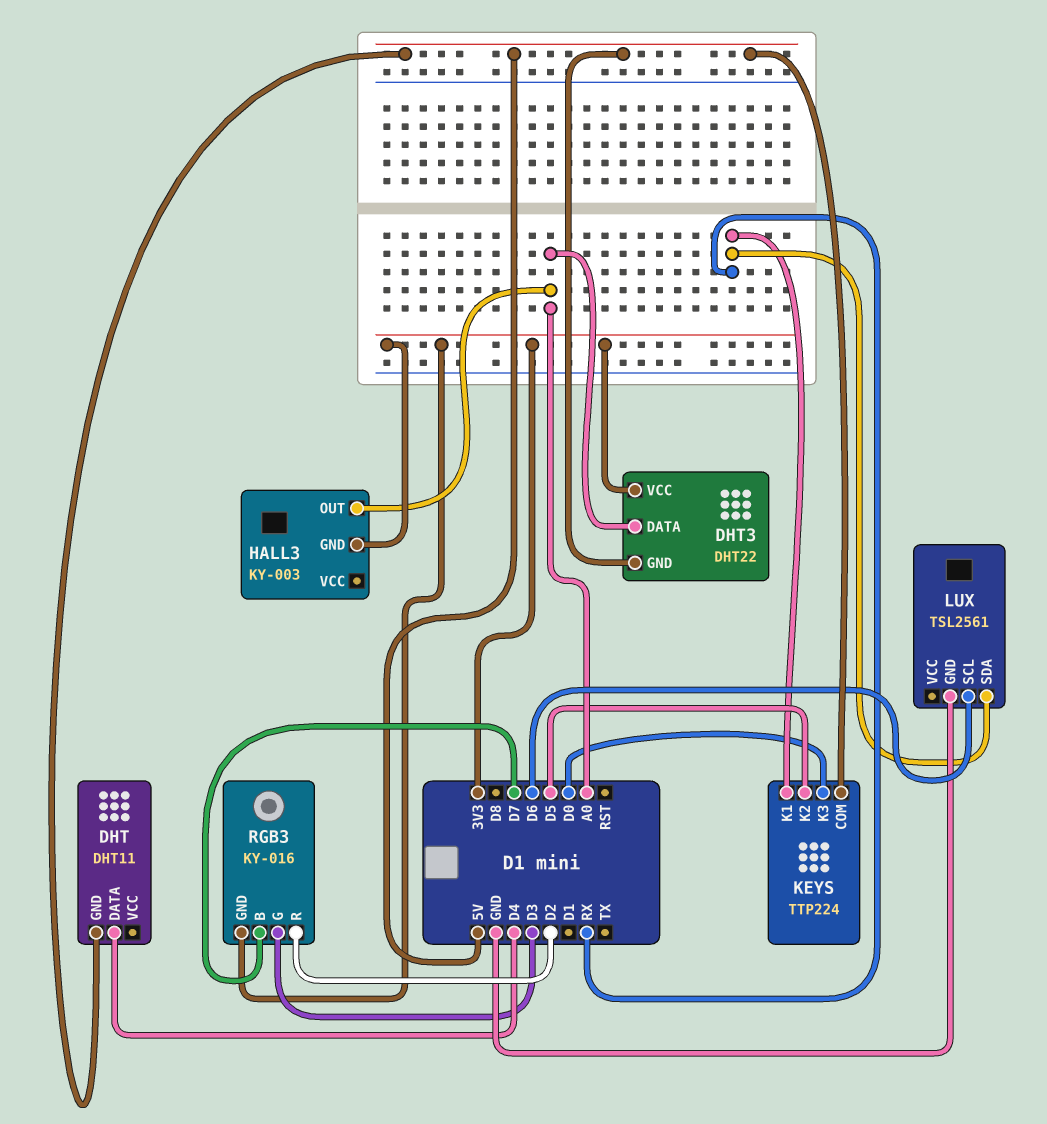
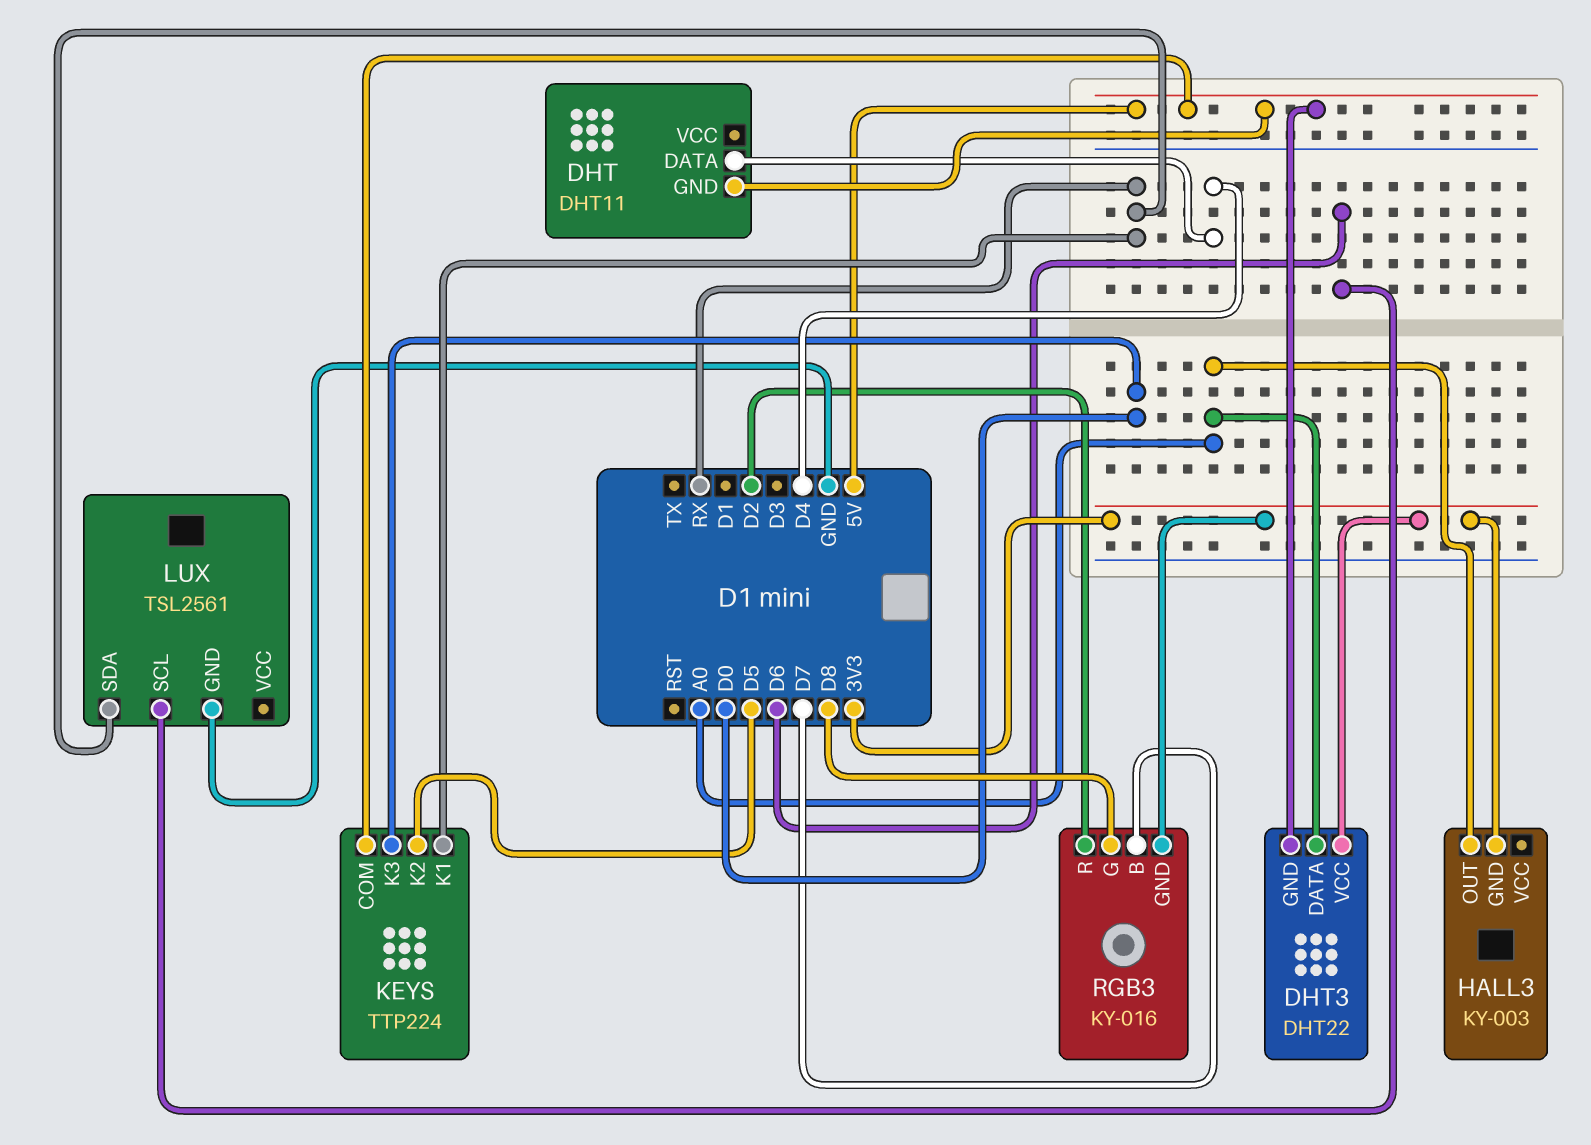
RGB3 pin G: D3 -> D8

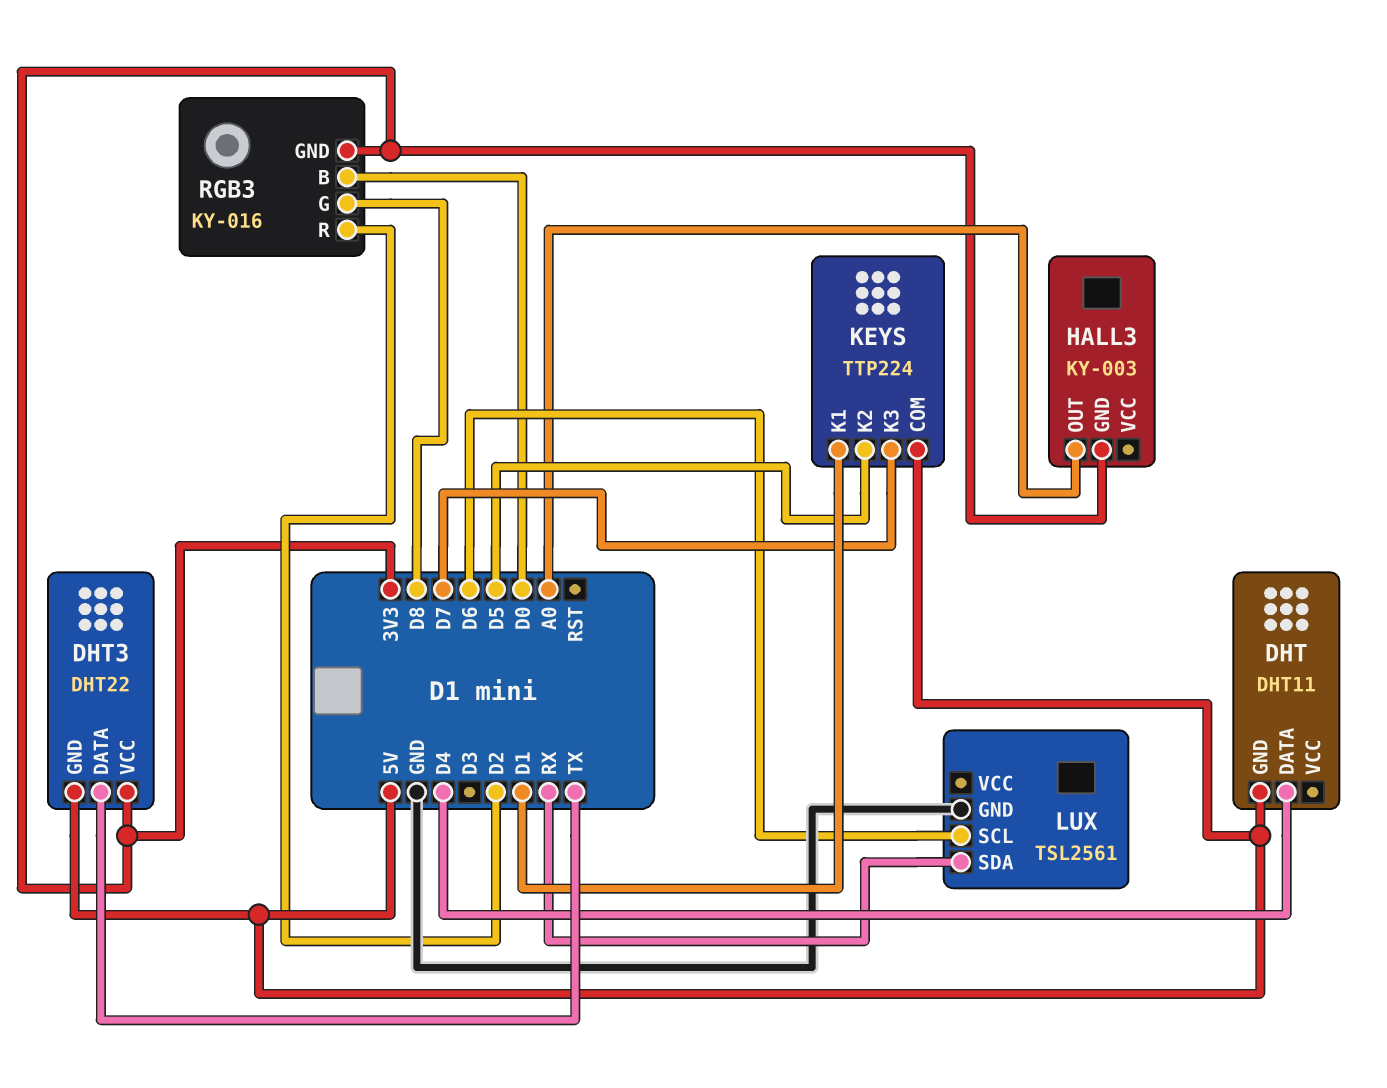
DHT3 pin DATA: A0 -> TX
KEYS pin K1: RX -> D1
KEYS pin K3: D0 -> D7
RGB3 pin B: D7 -> D0

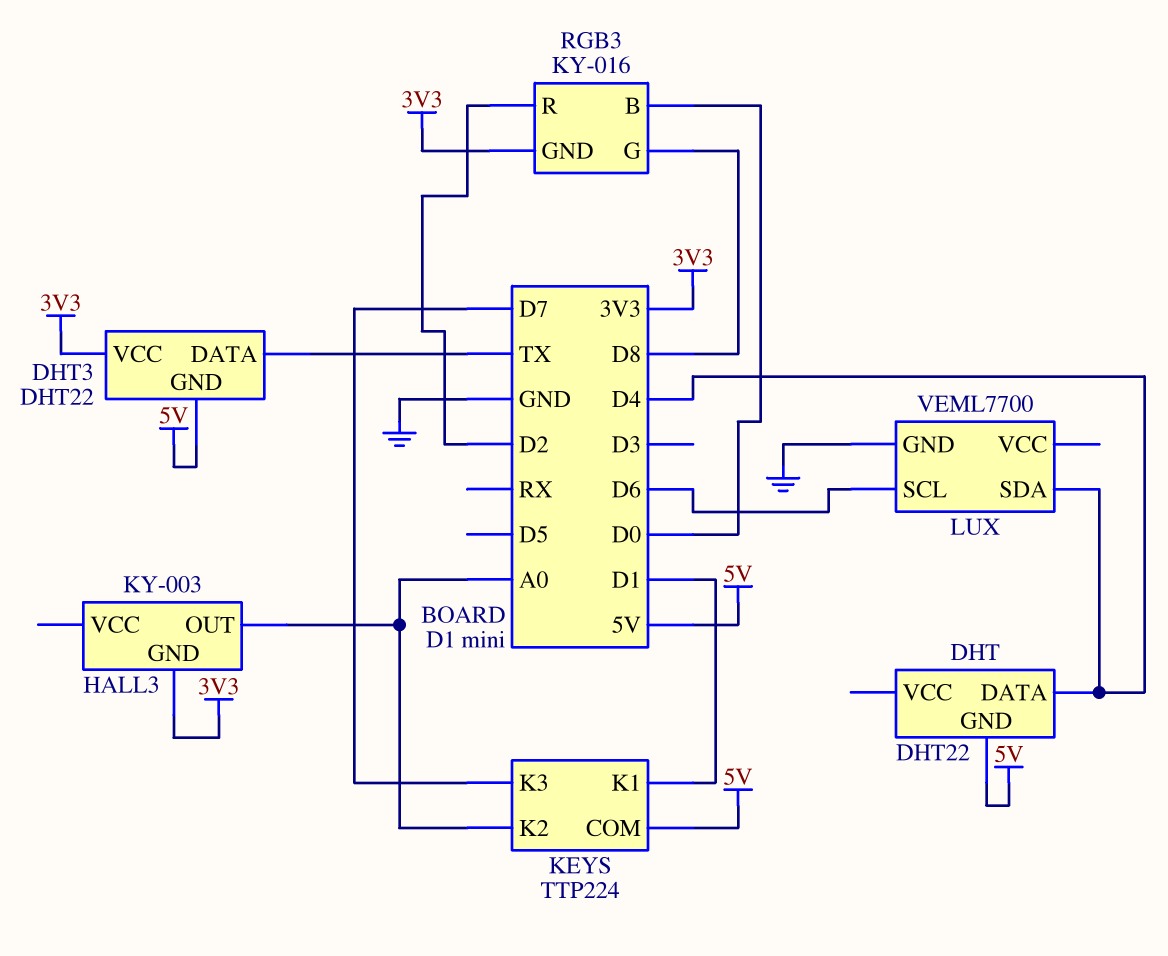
DHT: DHT11 -> DHT22
KEYS pin K2: D5 -> A0
LUX: TSL2561 -> VEML7700
LUX pin SDA: RX -> D4

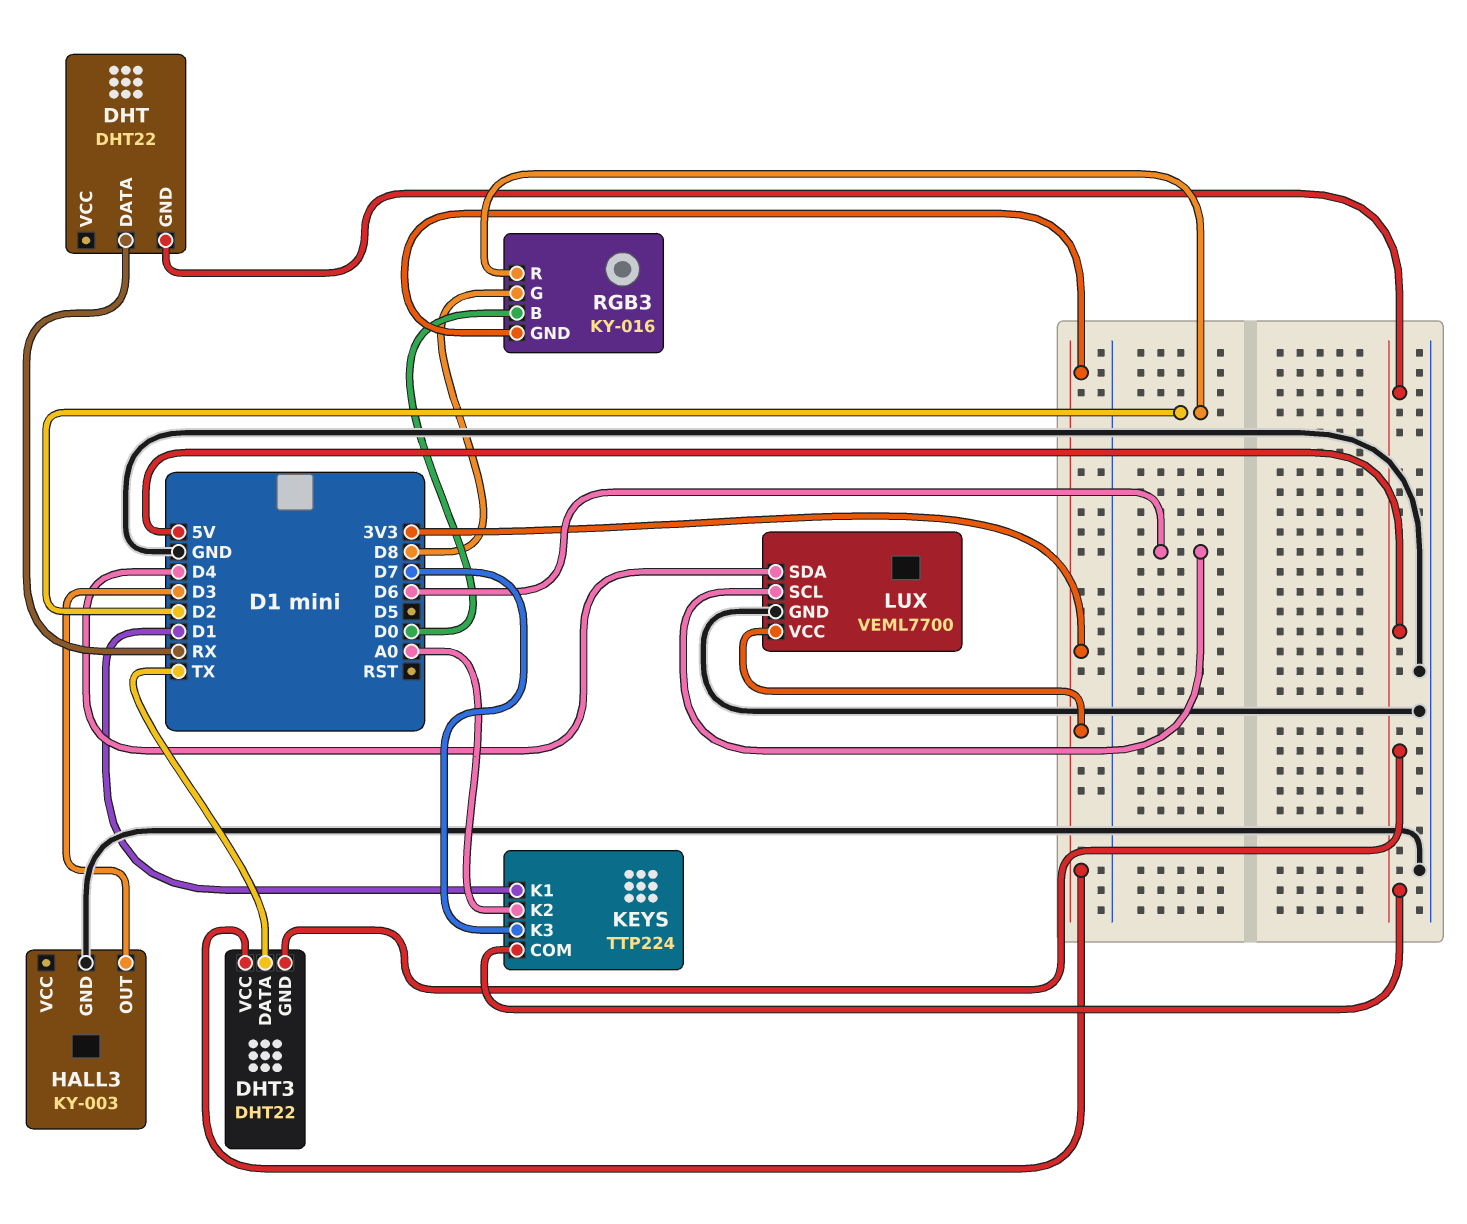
DHT pin DATA: D4 -> RX
HALL3 pin GND: 3V3 -> GND
HALL3 pin OUT: A0 -> D3
LUX pin VCC: none -> 3V3

